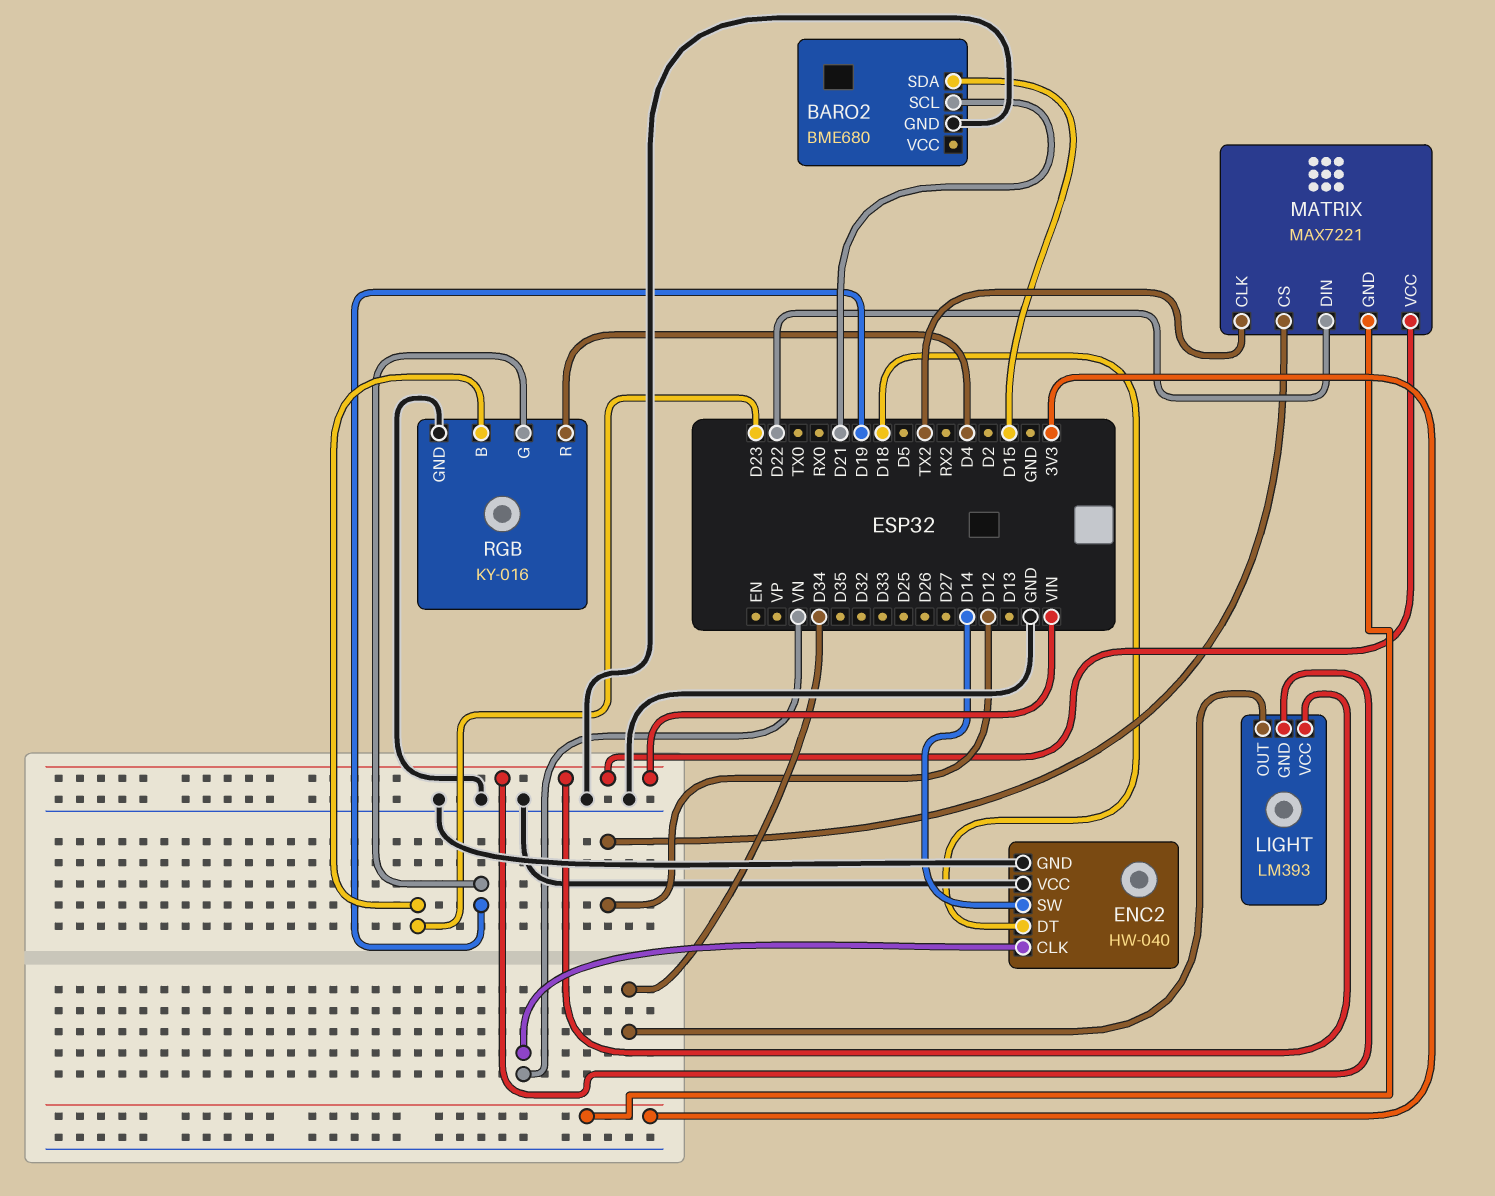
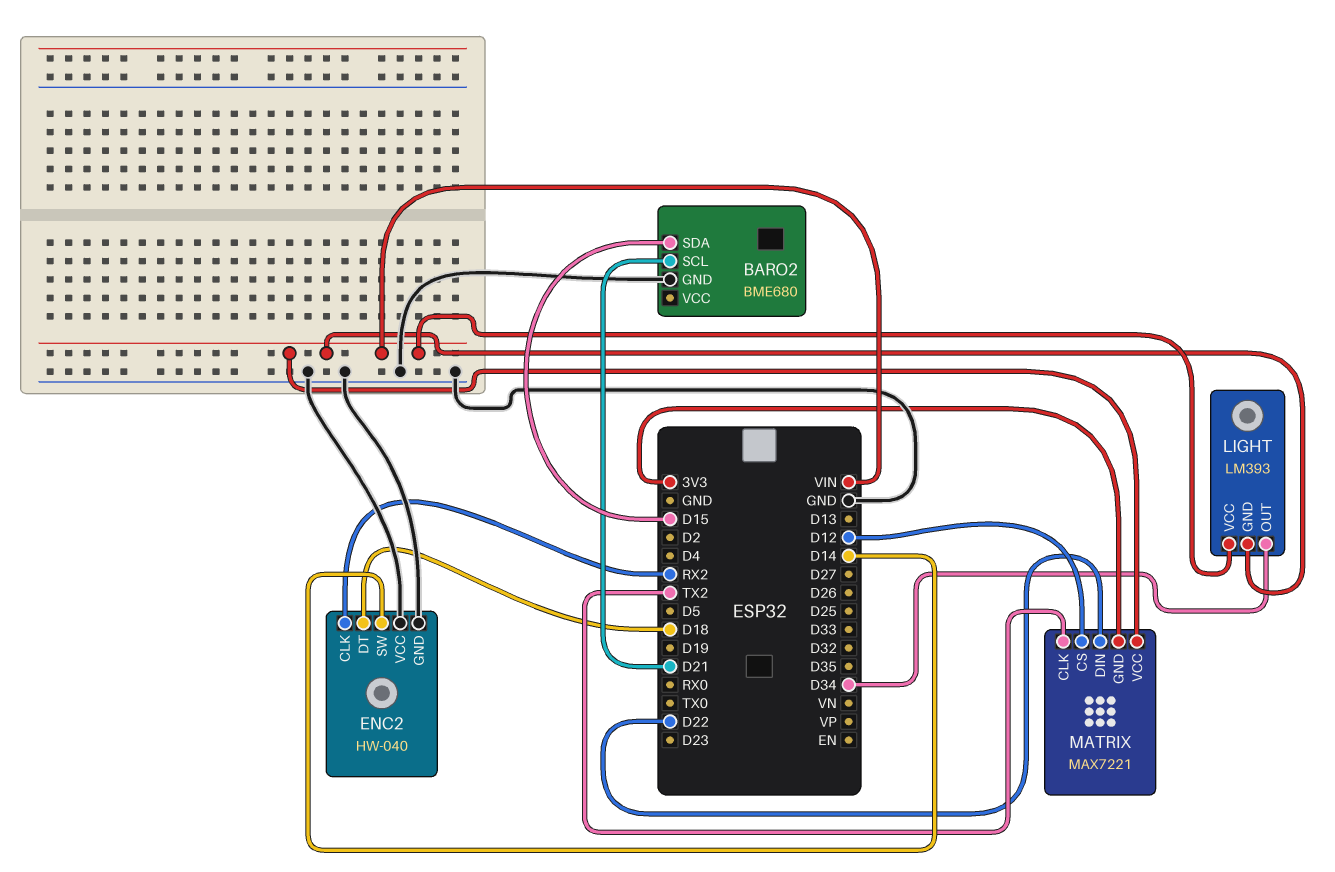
ENC2 pin CLK: VN -> RX2
RGB: KY-016 -> none
RGB pin B: D23 -> none
RGB pin G: D19 -> none
RGB pin GND: GND -> none
RGB pin R: D4 -> none

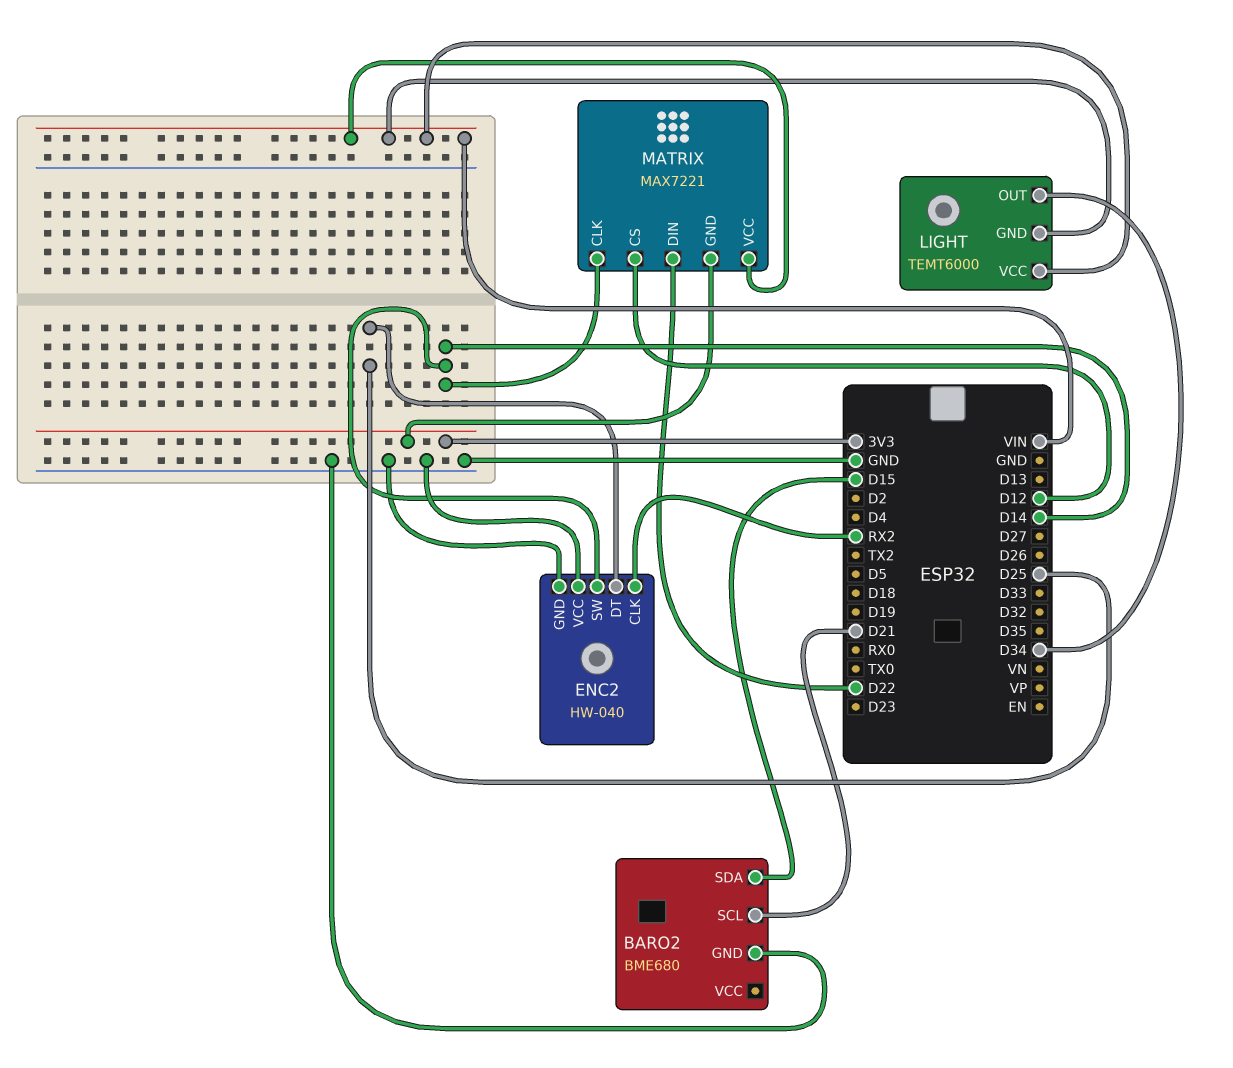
ENC2 pin DT: D18 -> D25
LIGHT: LM393 -> TEMT6000
MATRIX pin CLK: TX2 -> D14

